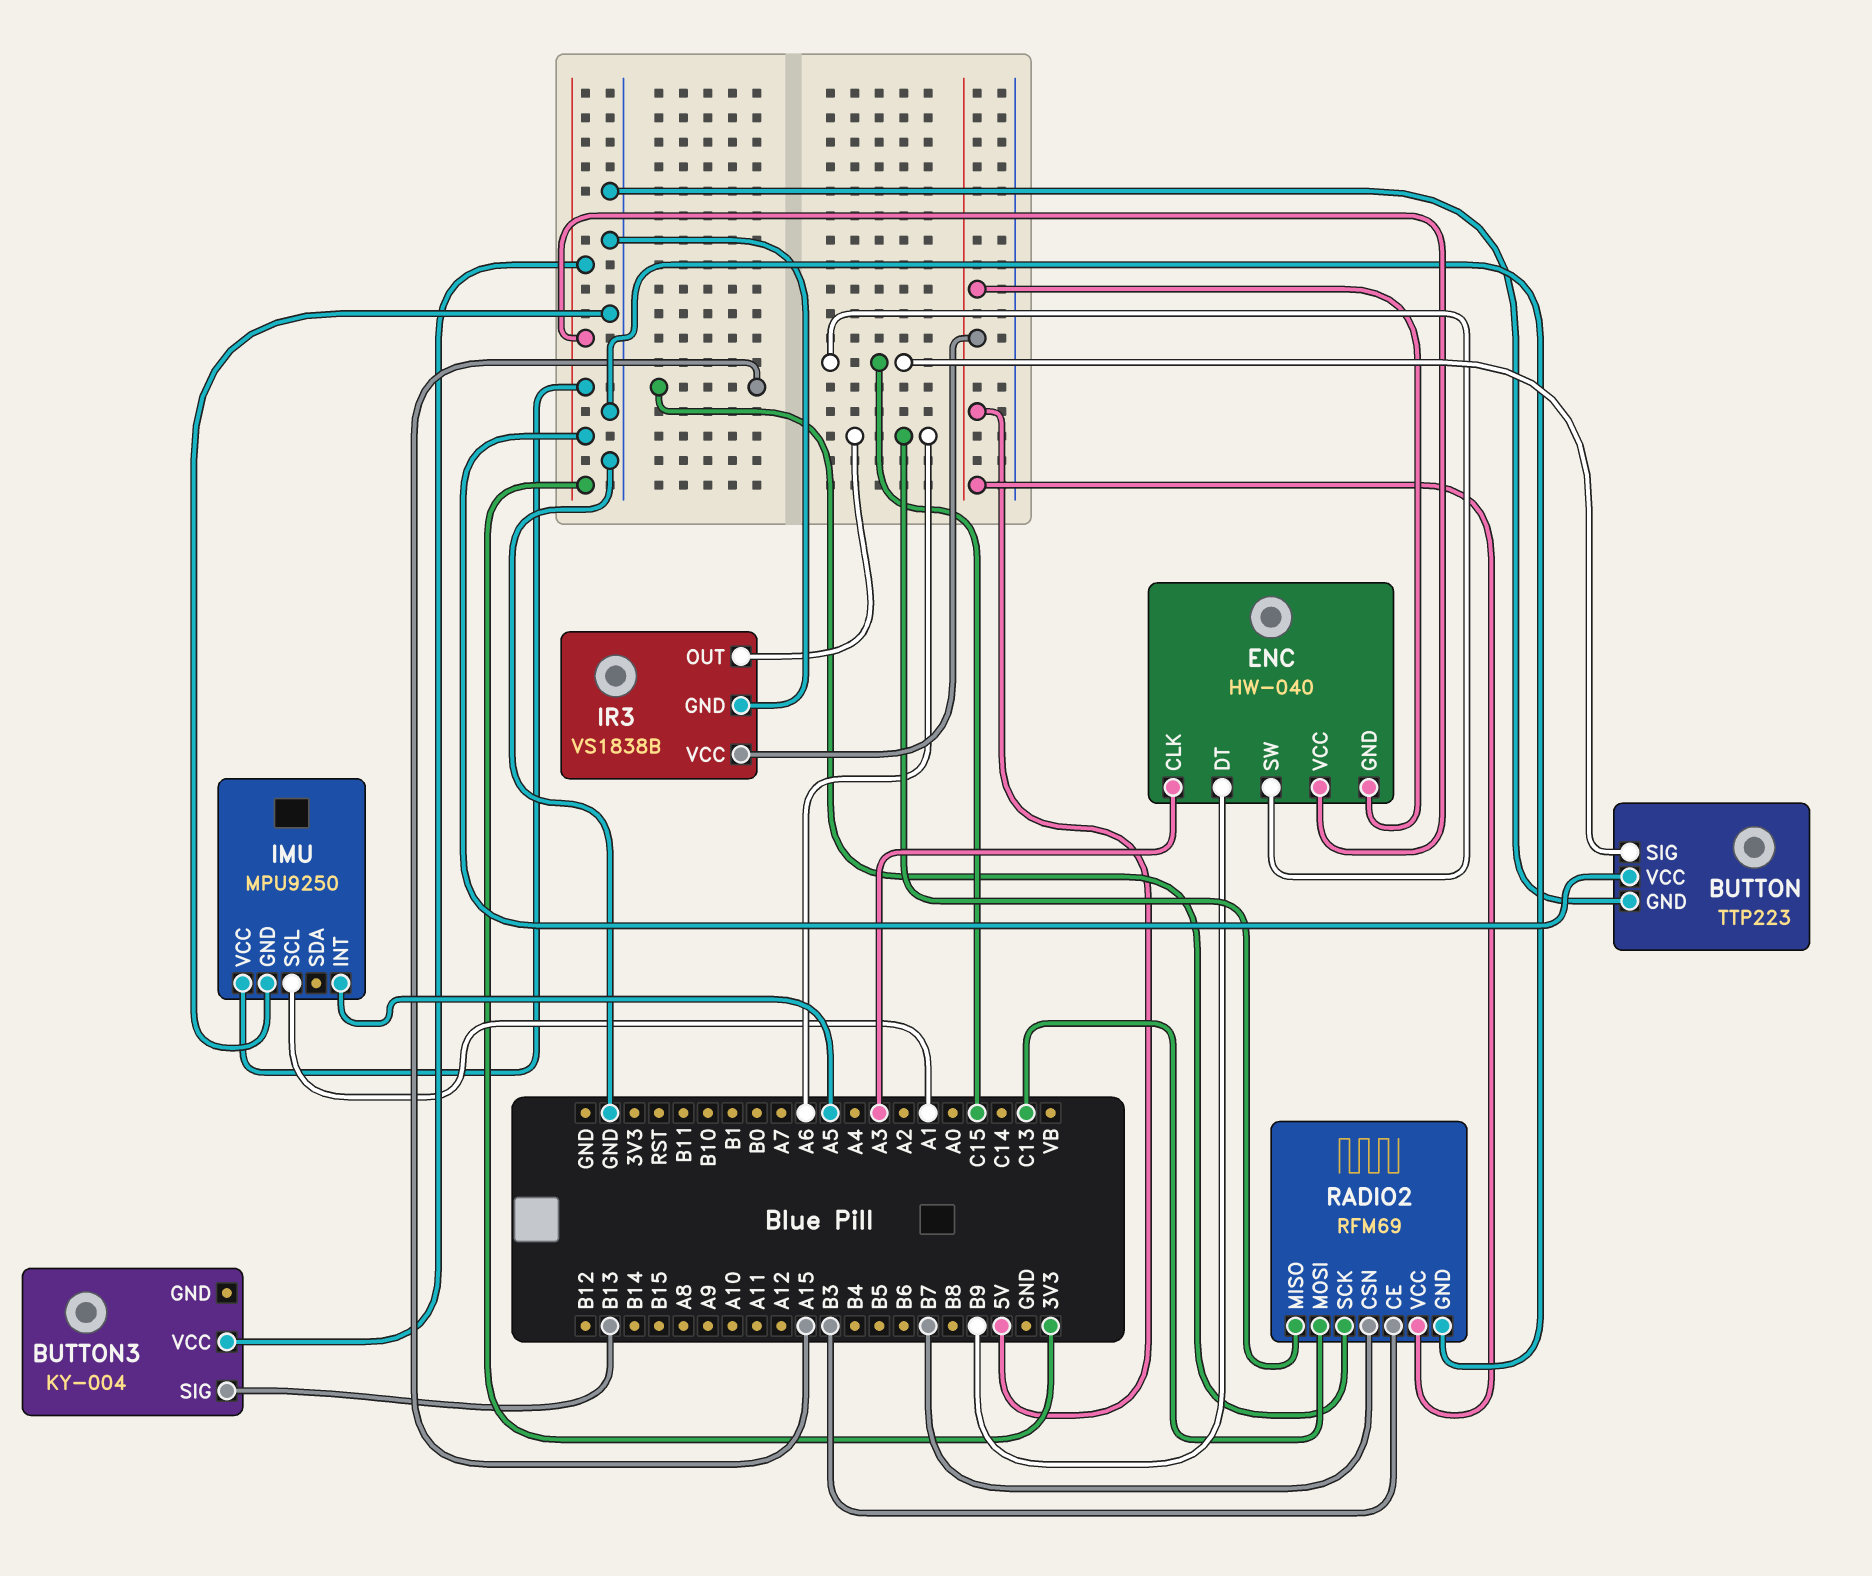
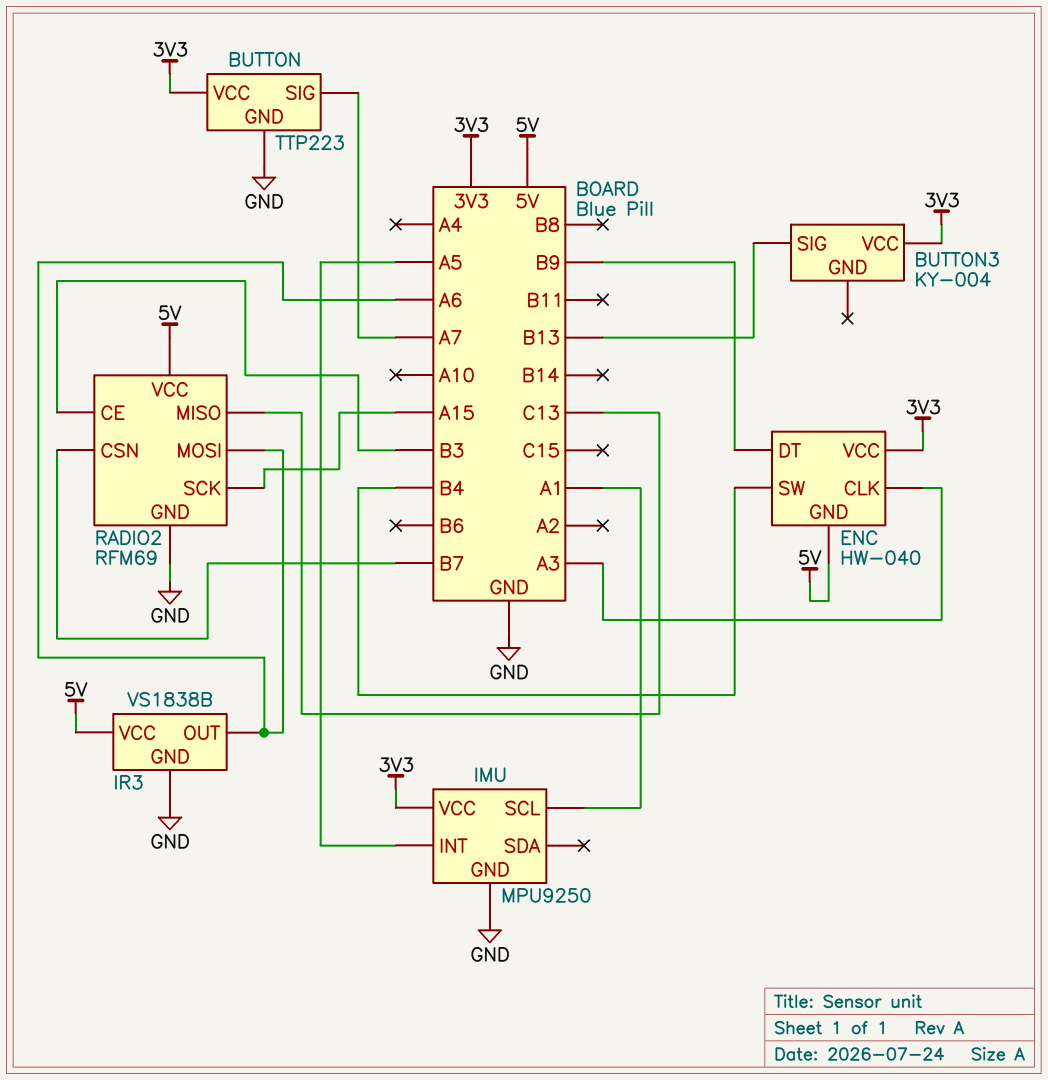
BUTTON pin SIG: C15 -> A7
ENC pin SW: C15 -> B4
RADIO2 pin MISO: A6 -> C13
RADIO2 pin MOSI: C13 -> A6

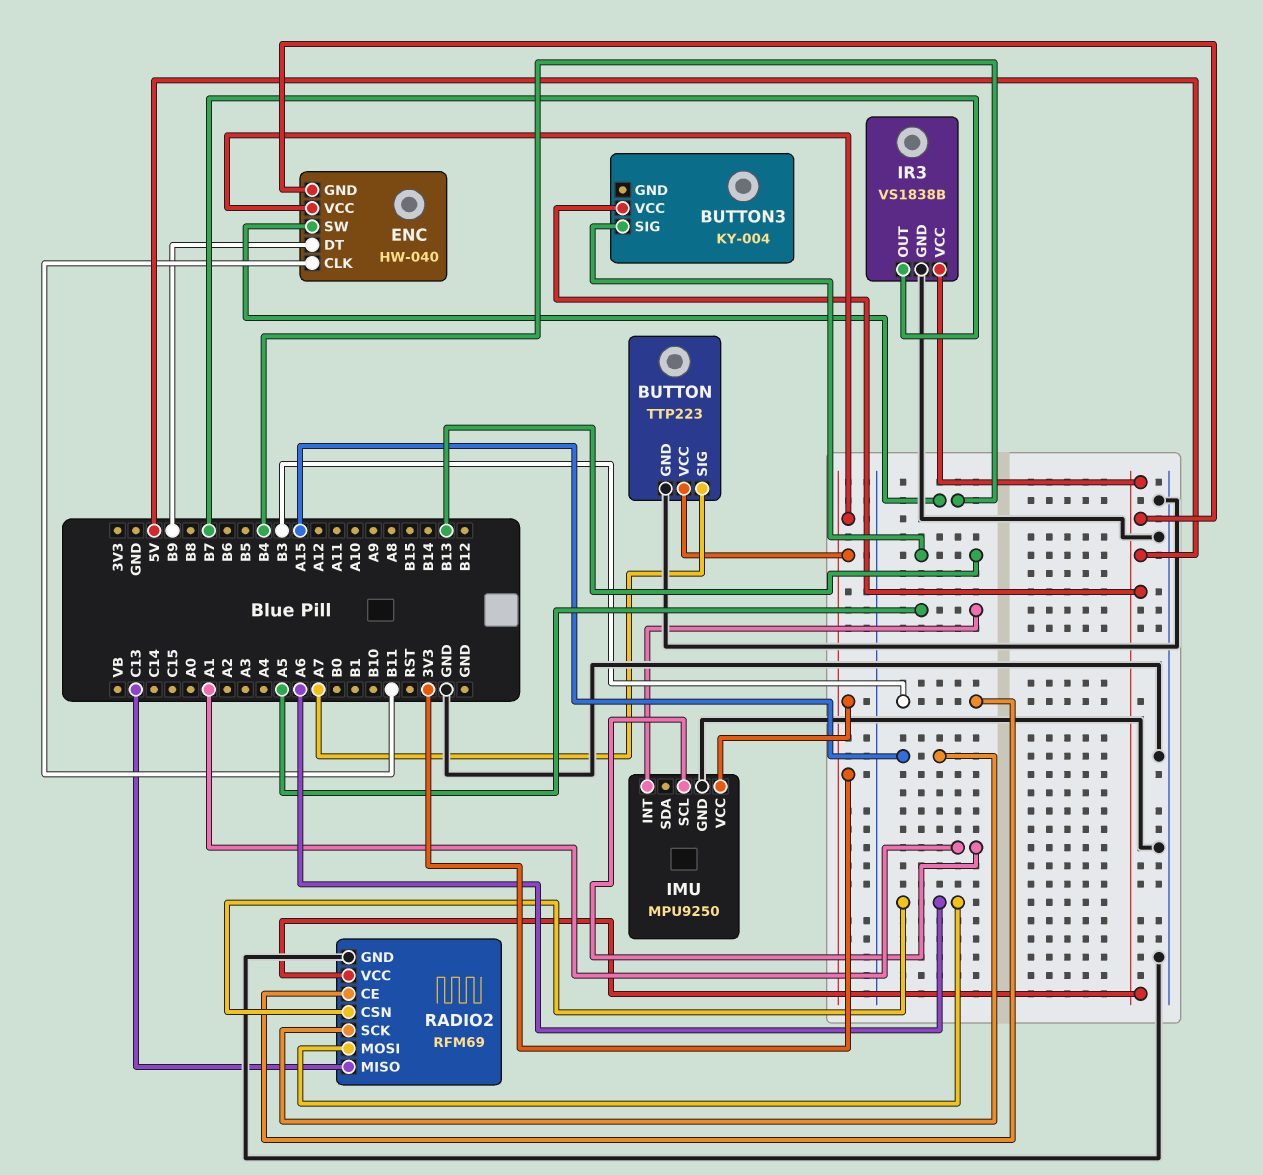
BUTTON3 pin VCC: 3V3 -> 5V
ENC pin CLK: A3 -> B11
IR3 pin OUT: A6 -> B7
RADIO2 pin CSN: B7 -> A6

